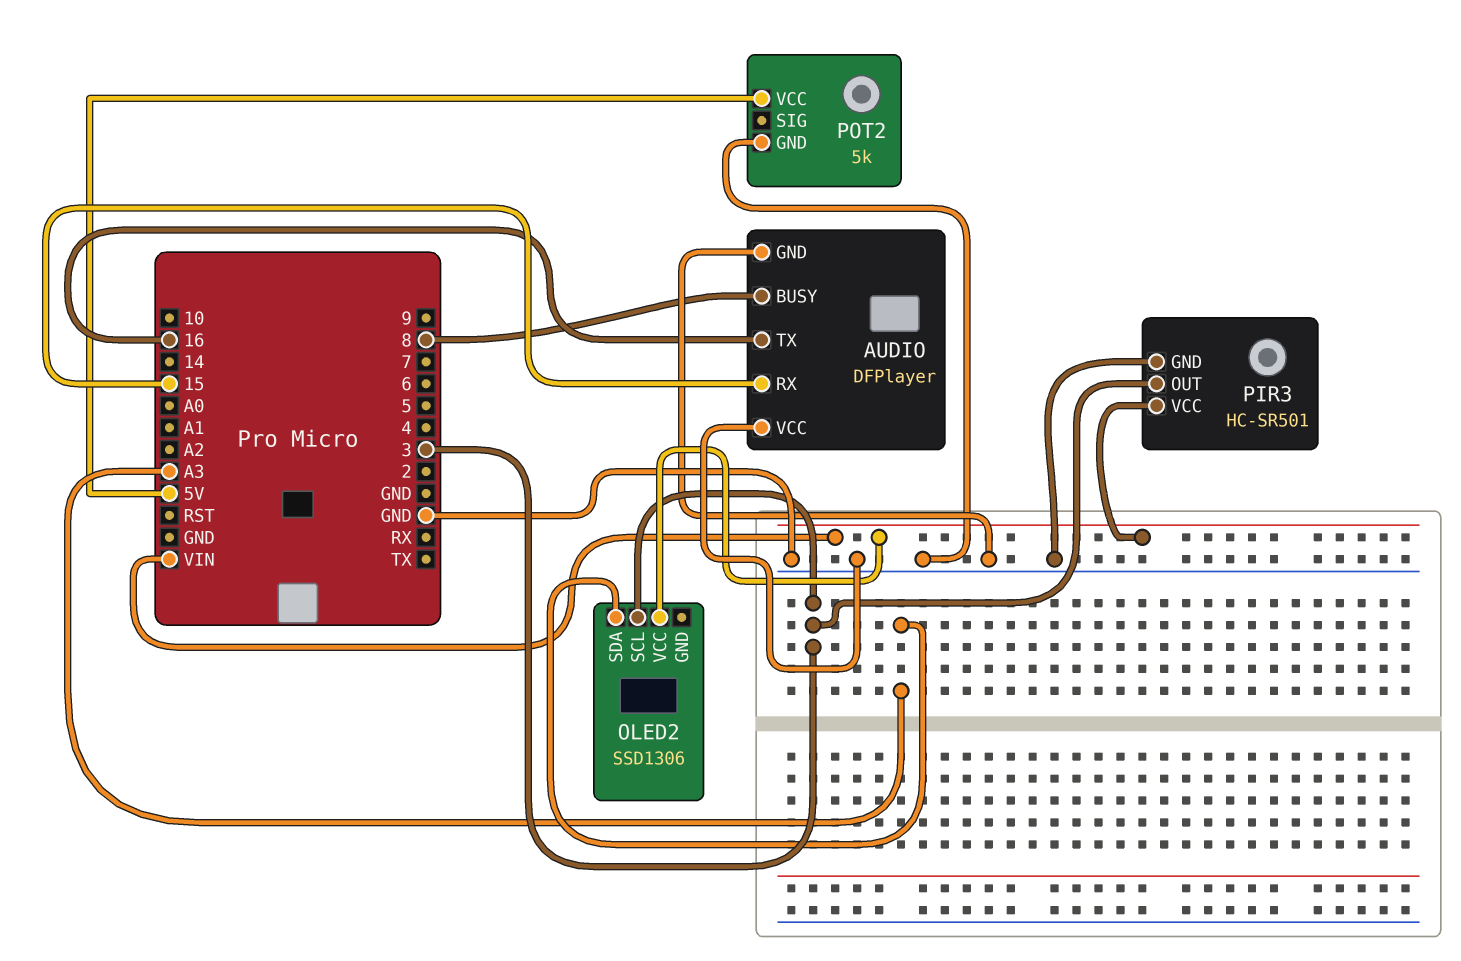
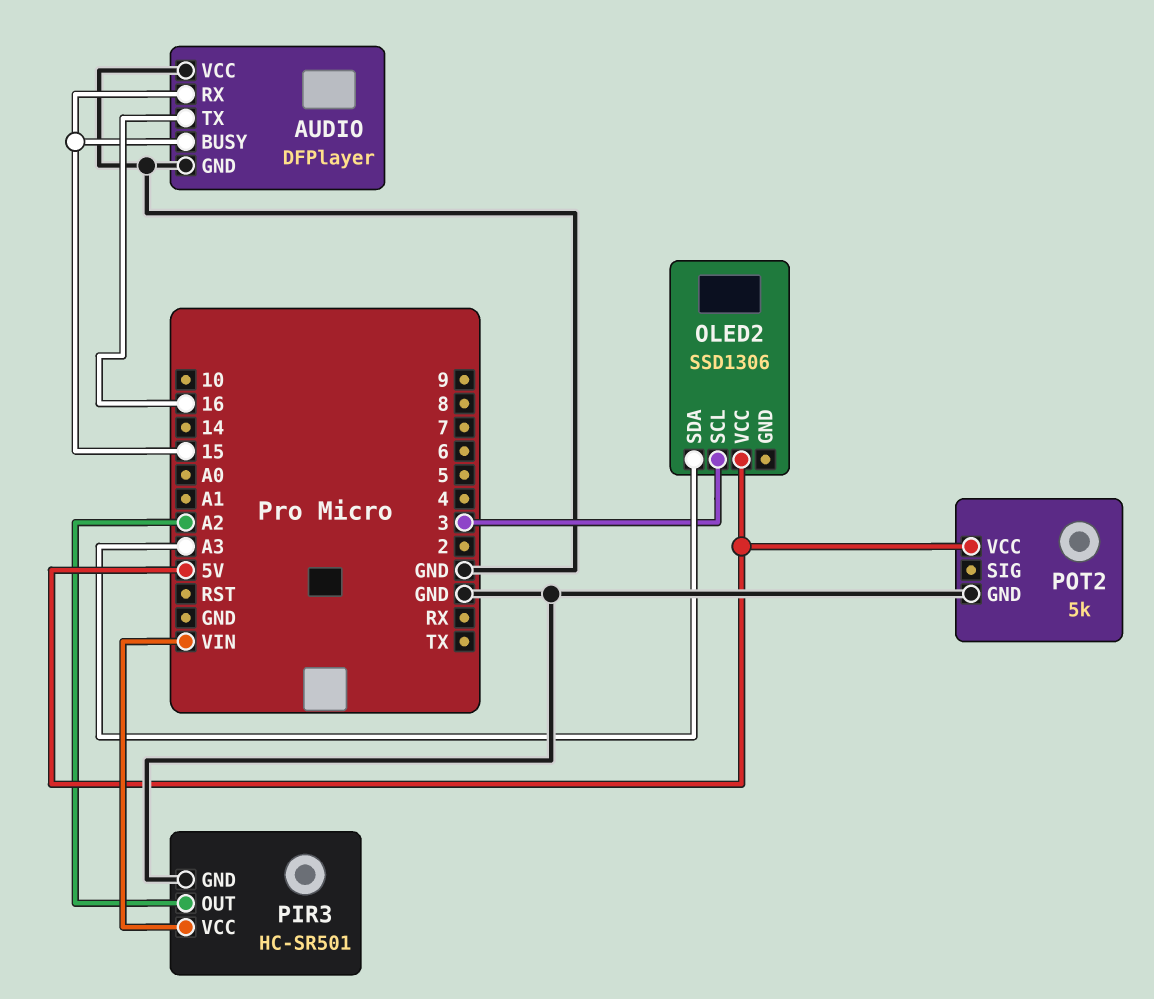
AUDIO pin BUSY: 8 -> 15
OLED2 pin VCC: VIN -> 5V
PIR3 pin OUT: 3 -> A2

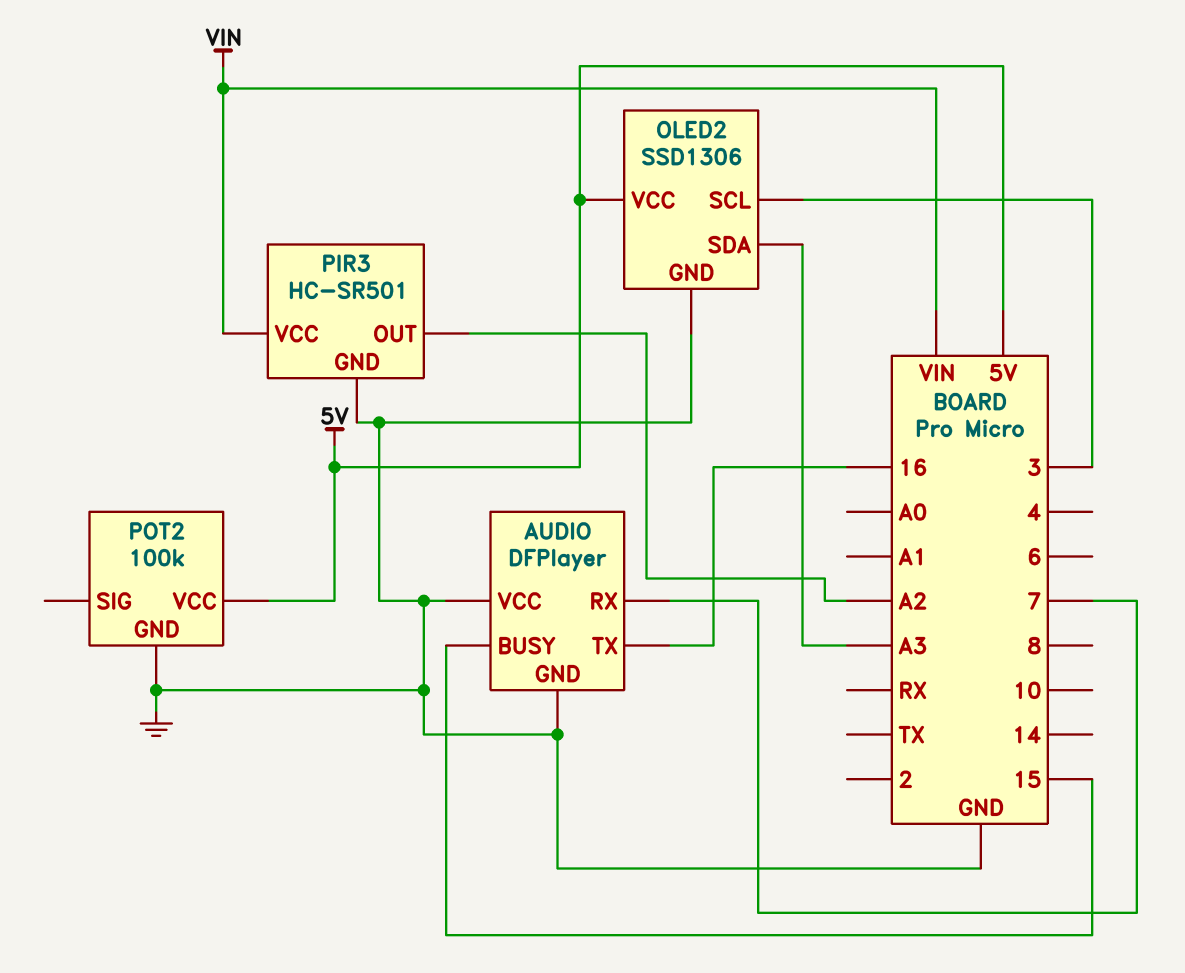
AUDIO pin RX: 15 -> 7
OLED2 pin GND: none -> GND
POT2: 5k -> 100k

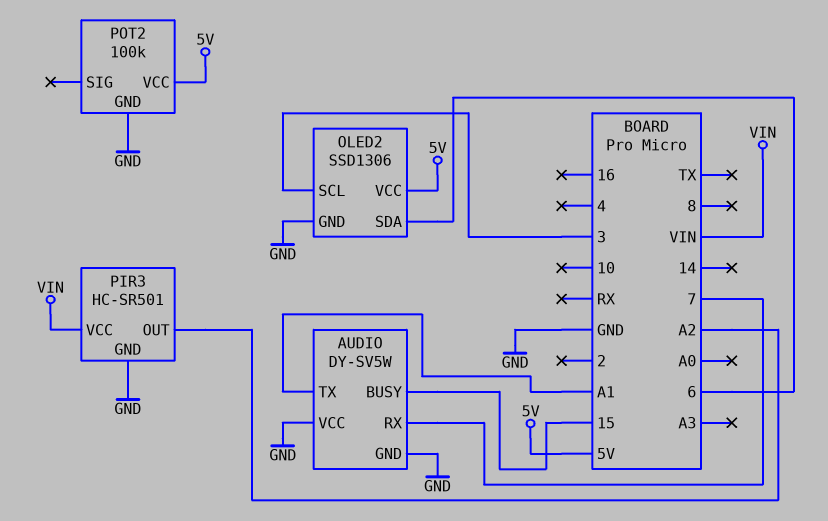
AUDIO: DFPlayer -> DY-SV5W
AUDIO pin TX: 16 -> A1
OLED2 pin SDA: A3 -> 6

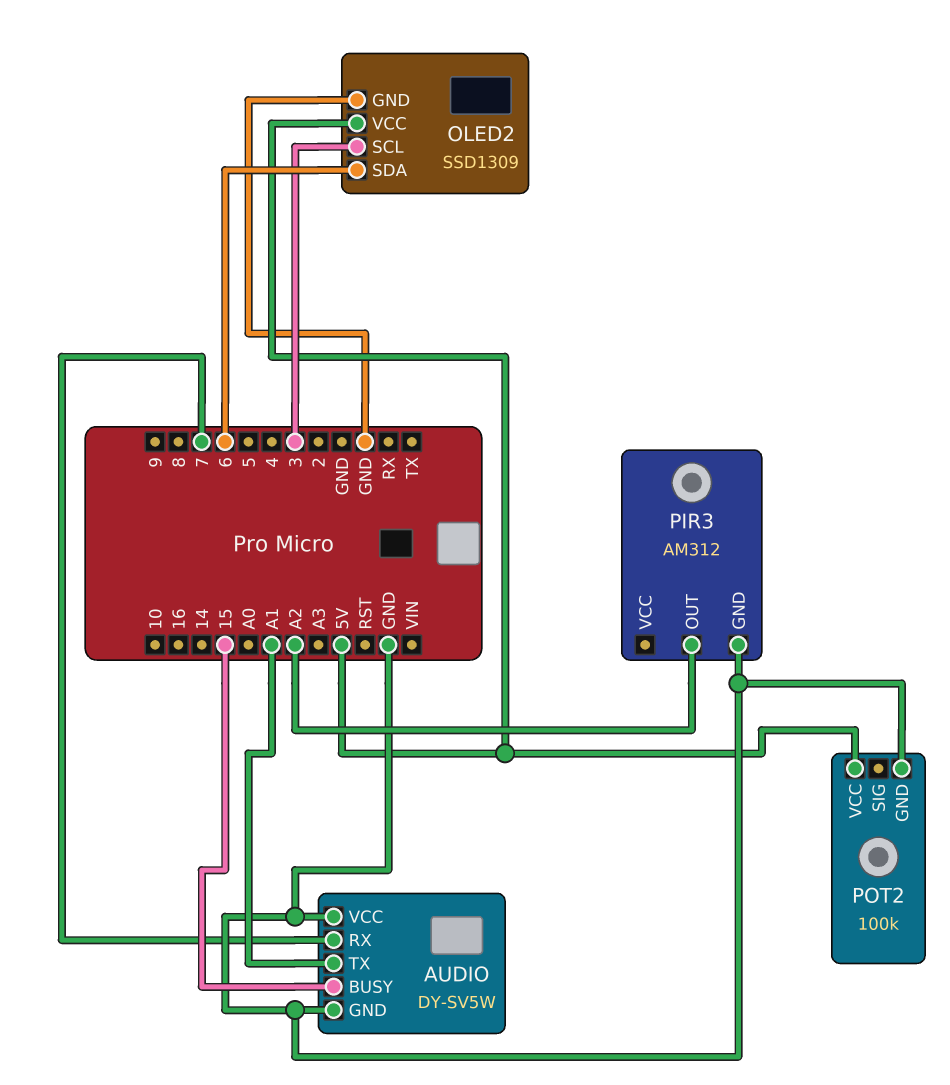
OLED2: SSD1306 -> SSD1309
PIR3: HC-SR501 -> AM312
PIR3 pin VCC: VIN -> none

